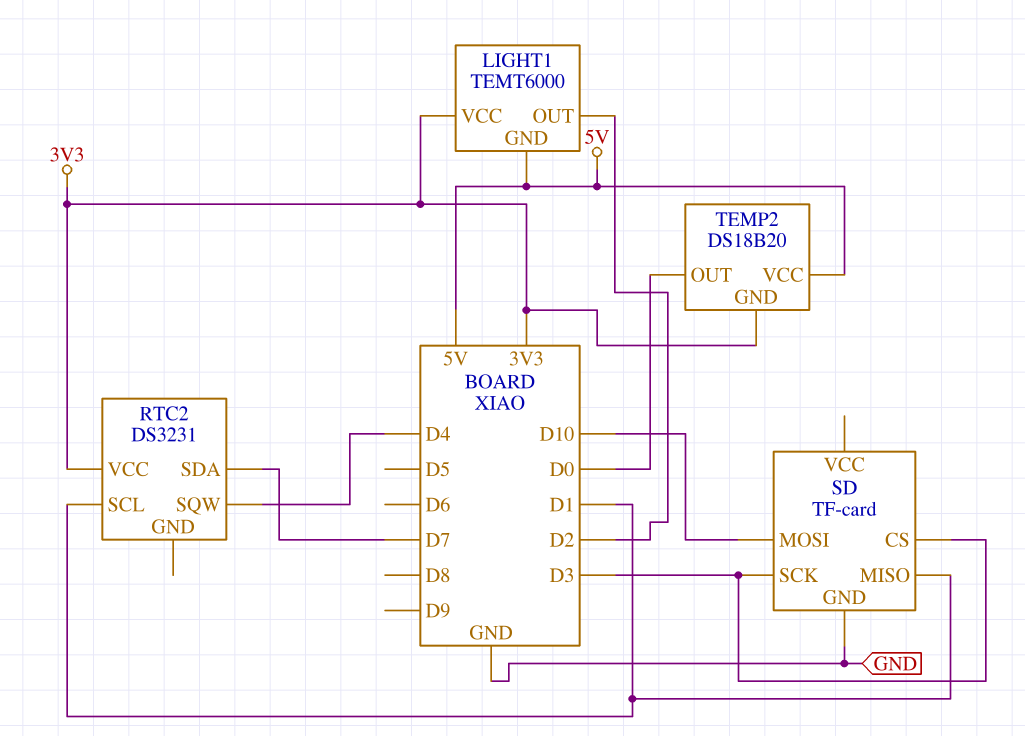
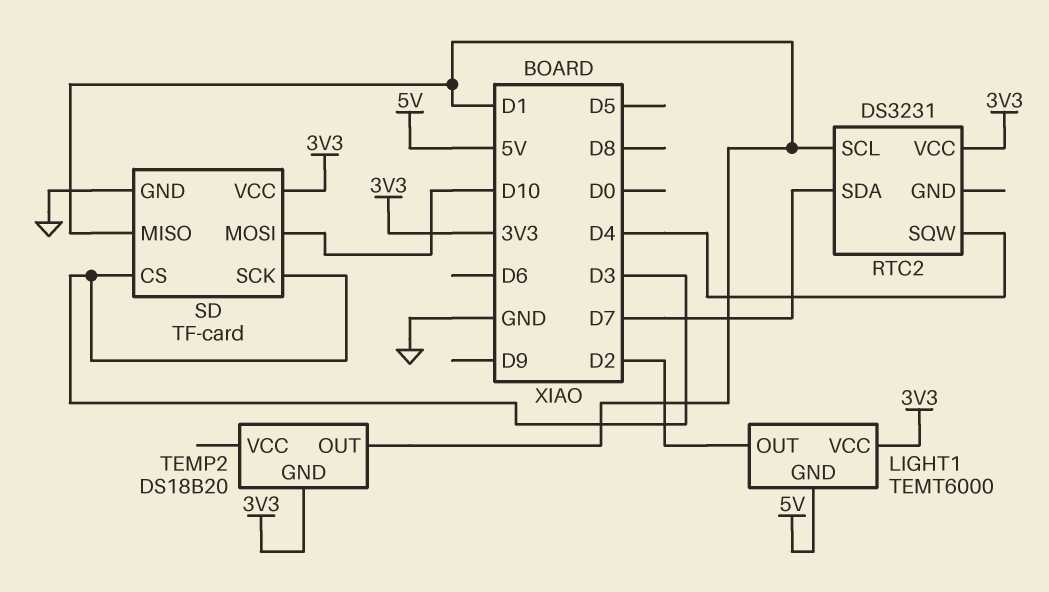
SD pin VCC: none -> 3V3
TEMP2 pin OUT: D0 -> D1
TEMP2 pin VCC: 5V -> none

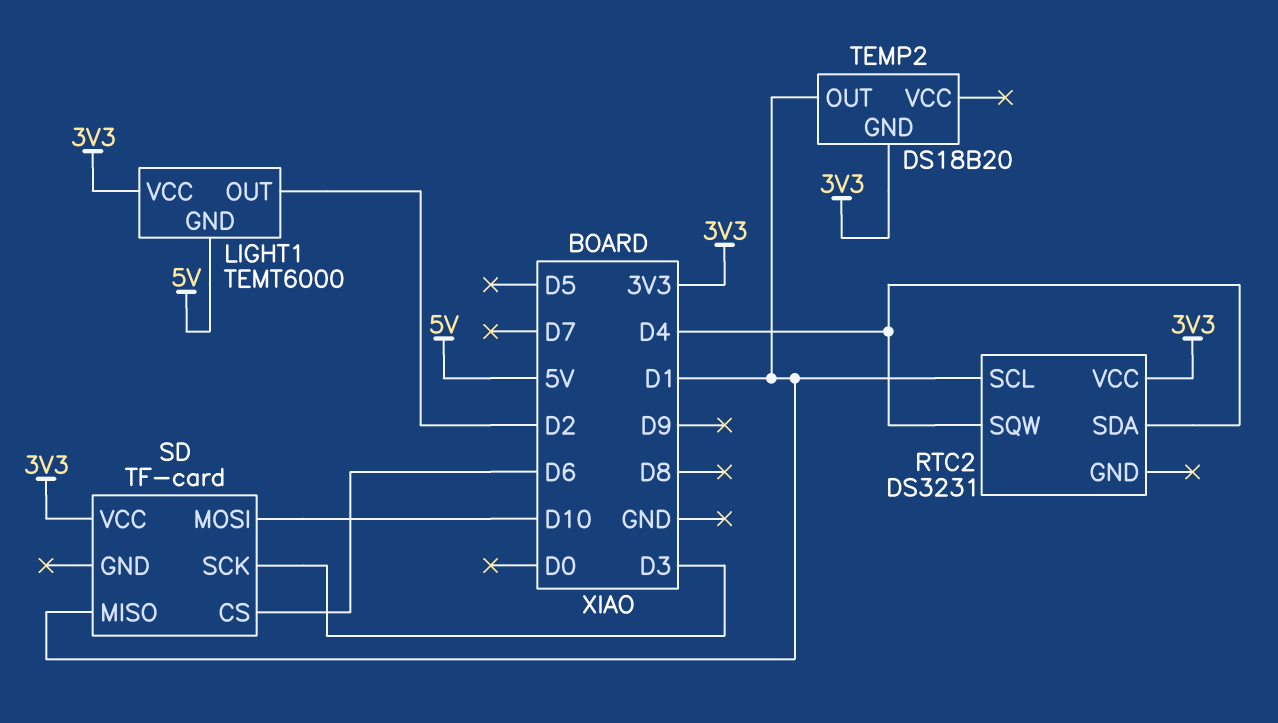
RTC2 pin SDA: D7 -> D4
SD pin CS: D3 -> D6
SD pin GND: GND -> none

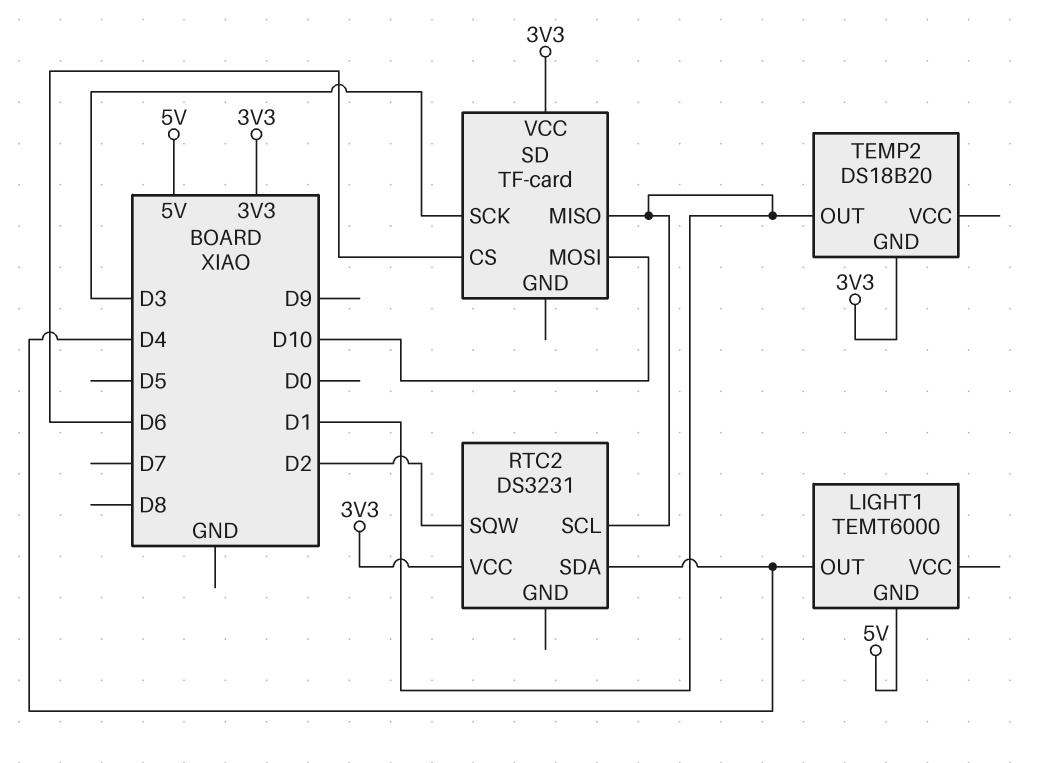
LIGHT1 pin OUT: D2 -> D4
LIGHT1 pin VCC: 3V3 -> none
RTC2 pin SQW: D4 -> D2

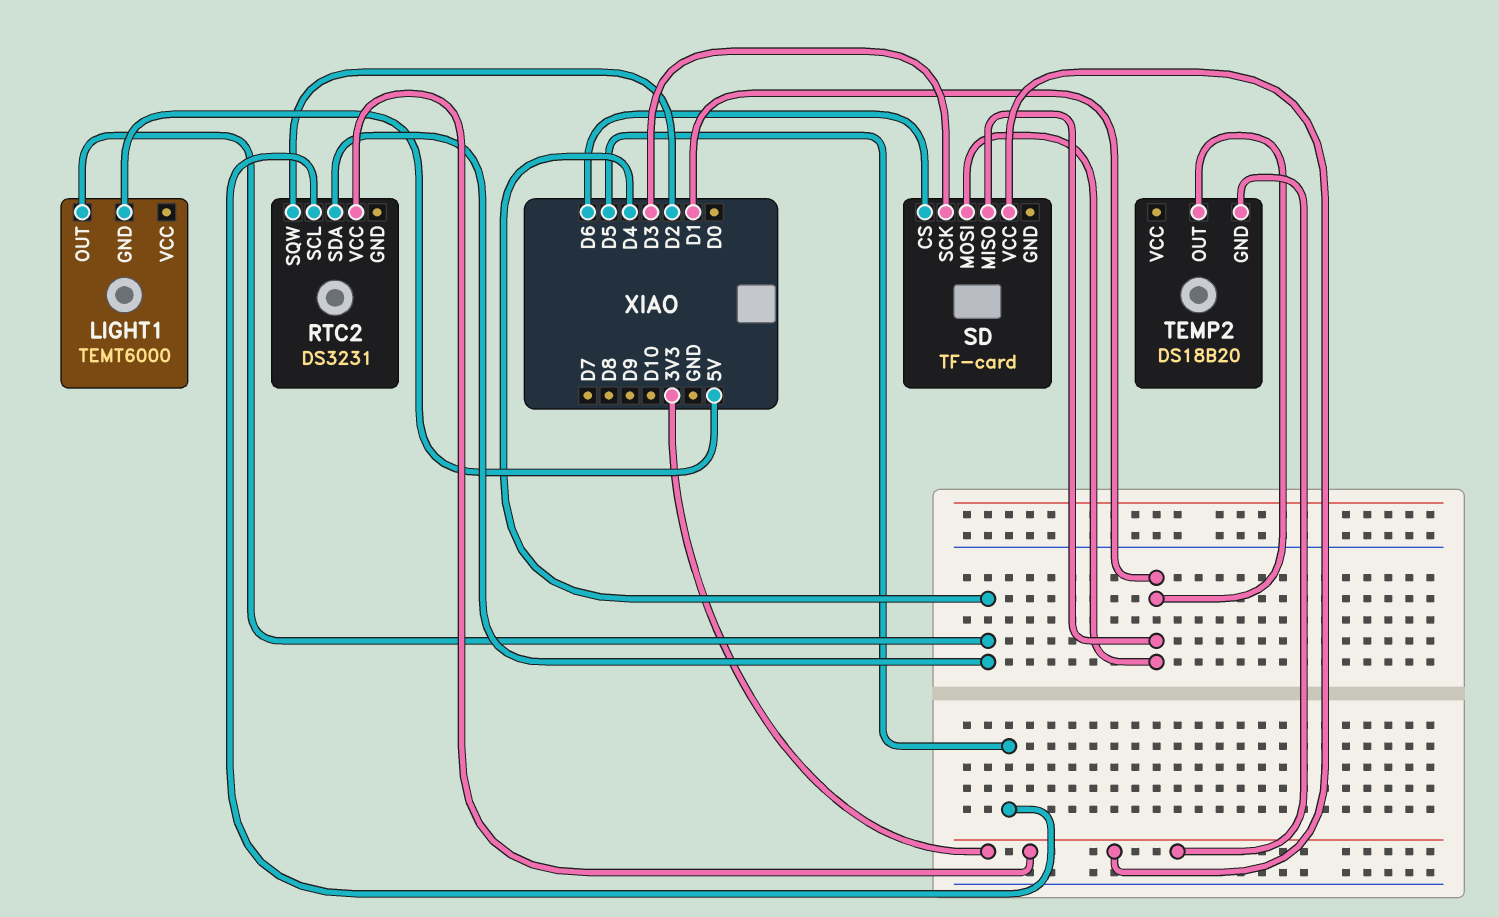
RTC2 pin SCL: D1 -> D5
SD pin MOSI: D10 -> D1

